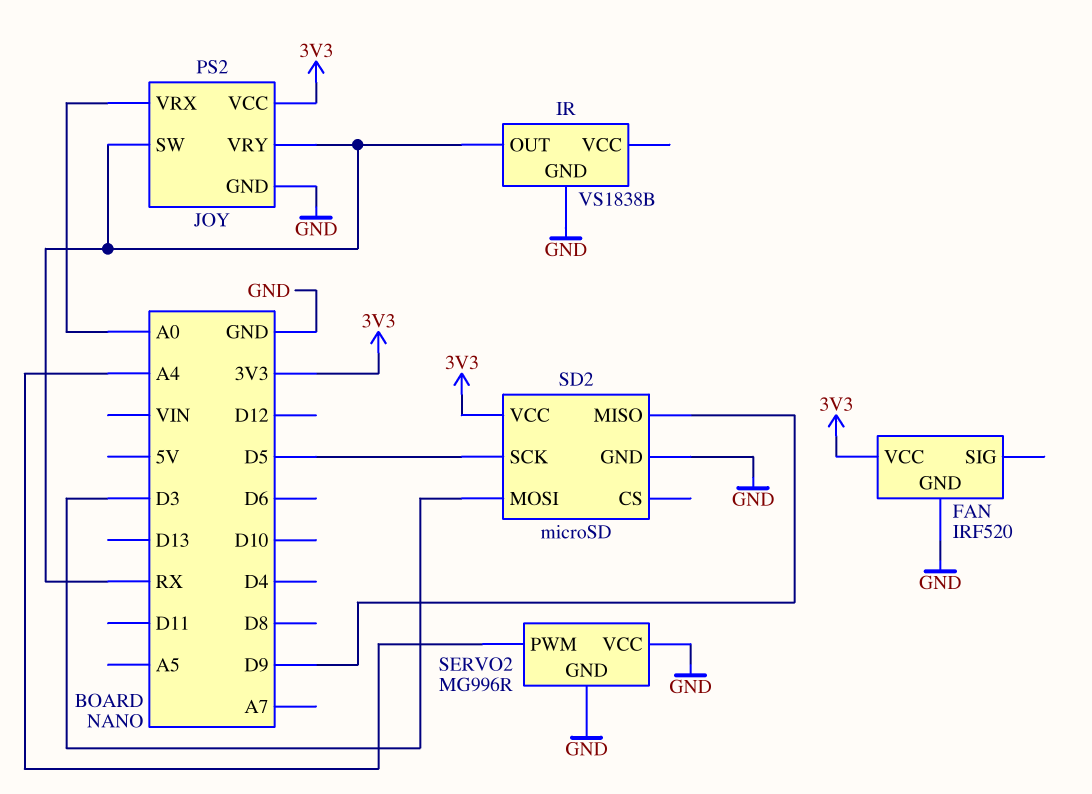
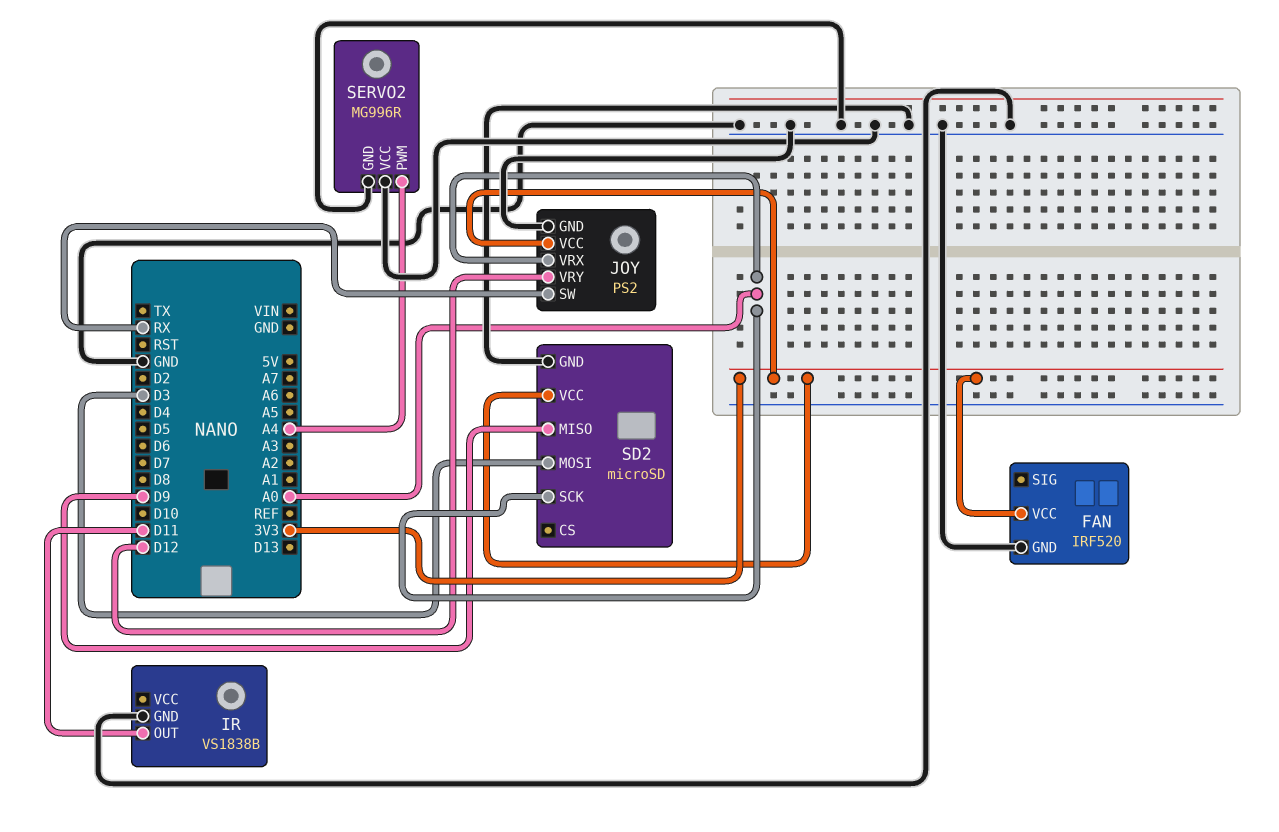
IR pin OUT: RX -> D11
JOY pin VRY: RX -> D12
SD2 pin SCK: D5 -> A0

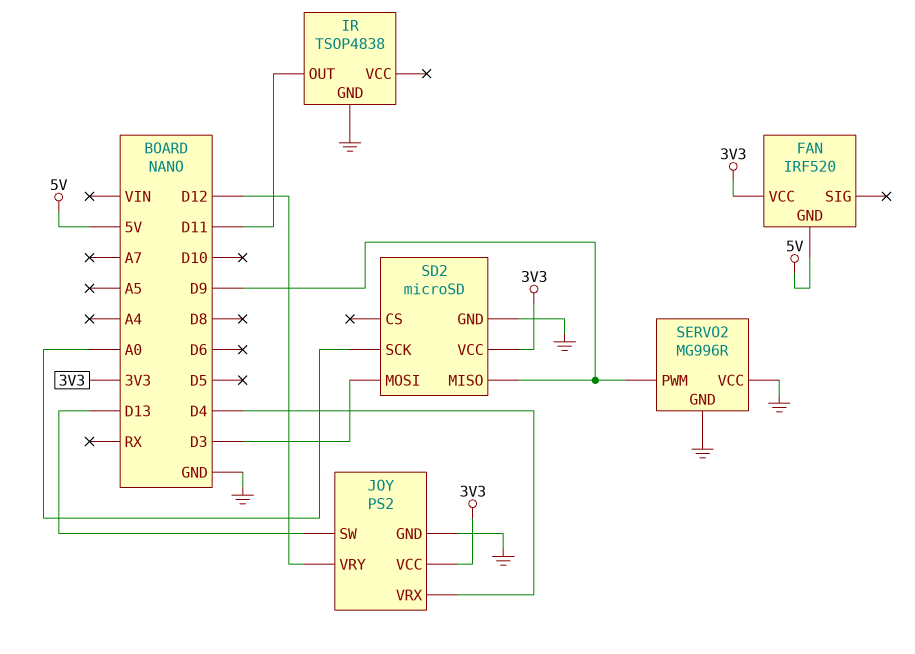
FAN pin GND: GND -> 5V
IR: VS1838B -> TSOP4838
JOY pin SW: RX -> D13
JOY pin VRX: A0 -> D4
SERVO2 pin PWM: A4 -> D9

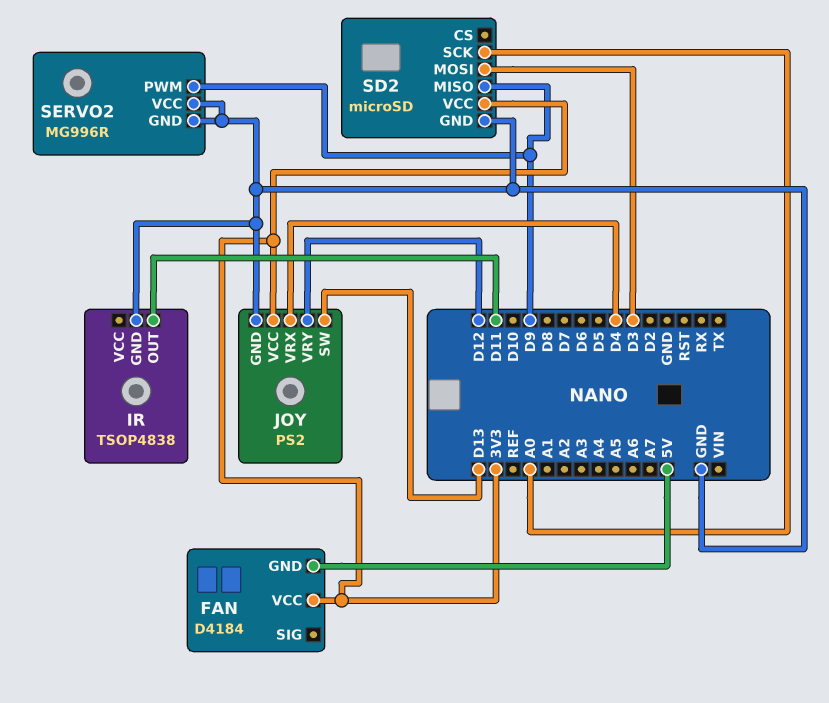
FAN: IRF520 -> D4184

